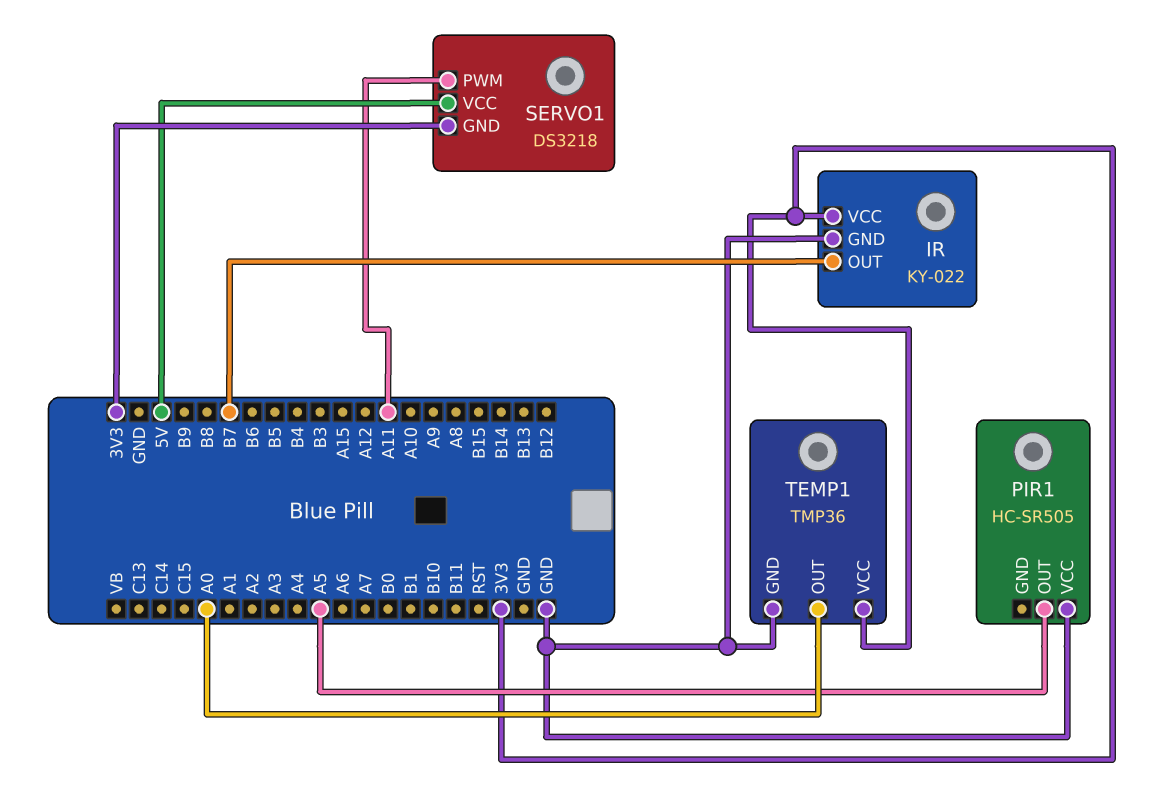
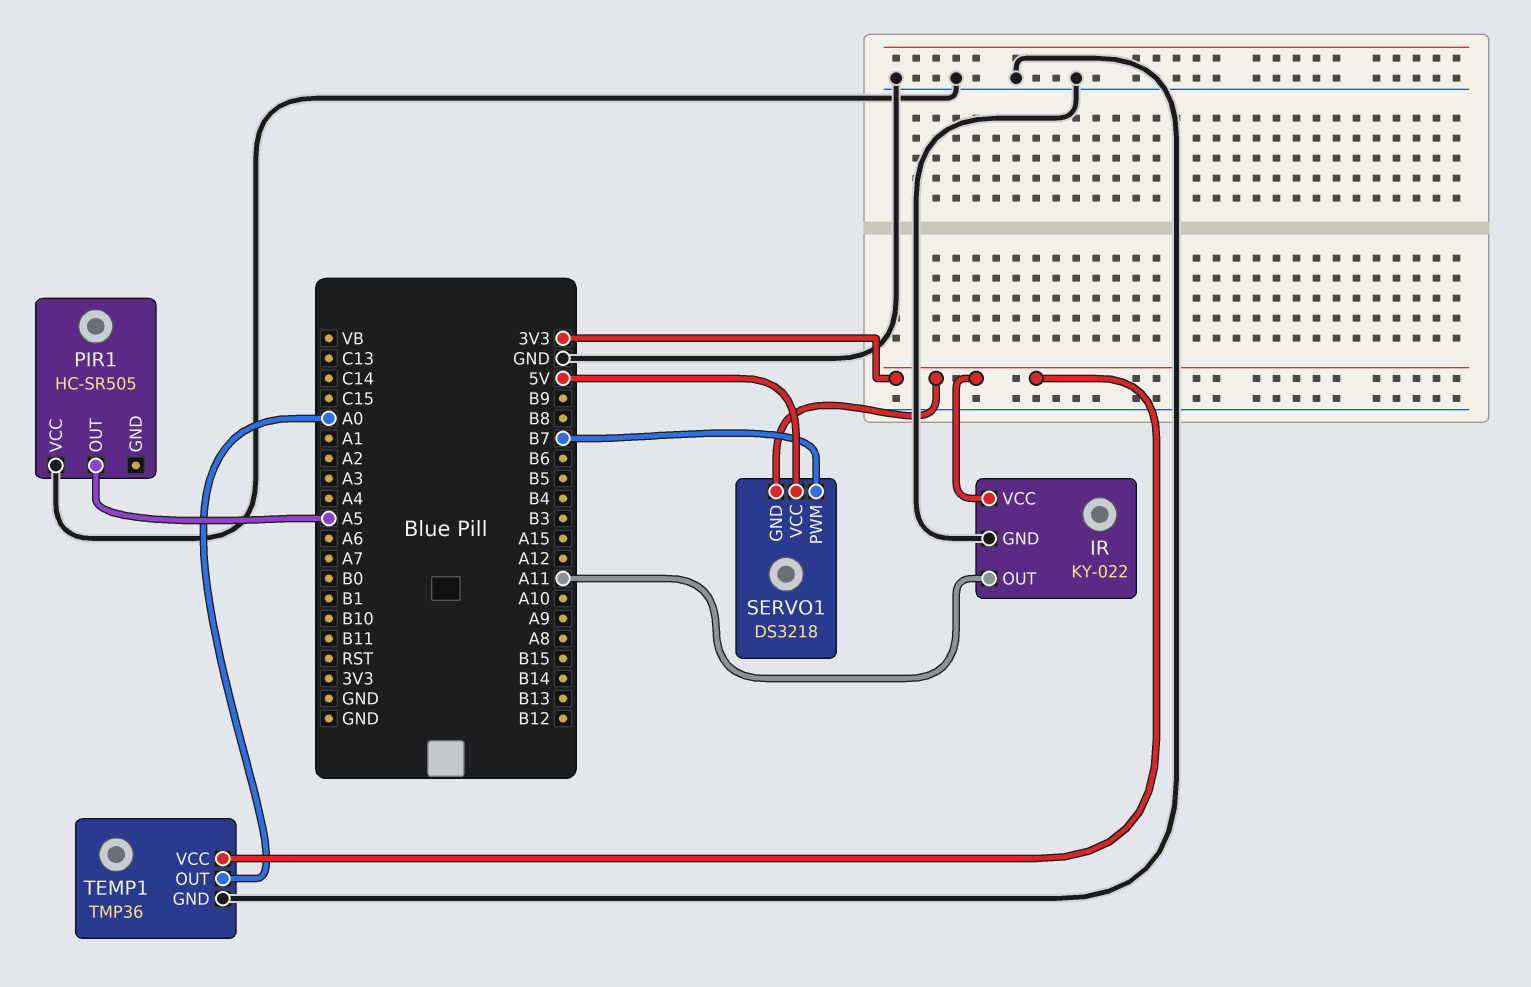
IR pin OUT: B7 -> A11
SERVO1 pin PWM: A11 -> B7

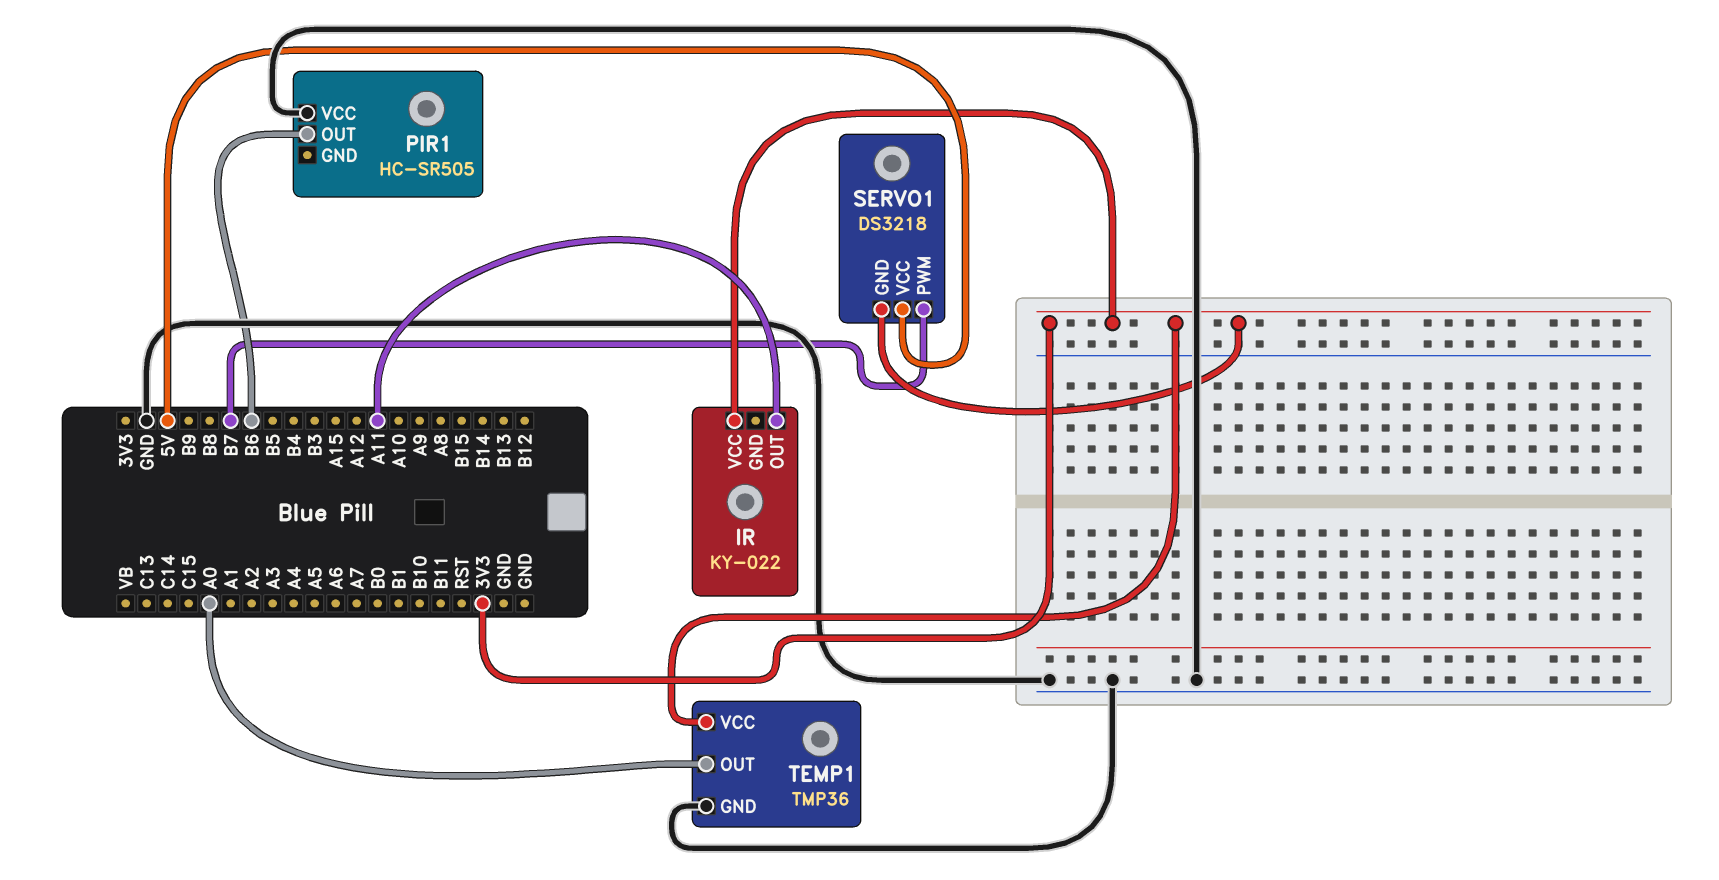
IR pin GND: GND -> none
PIR1 pin OUT: A5 -> B6

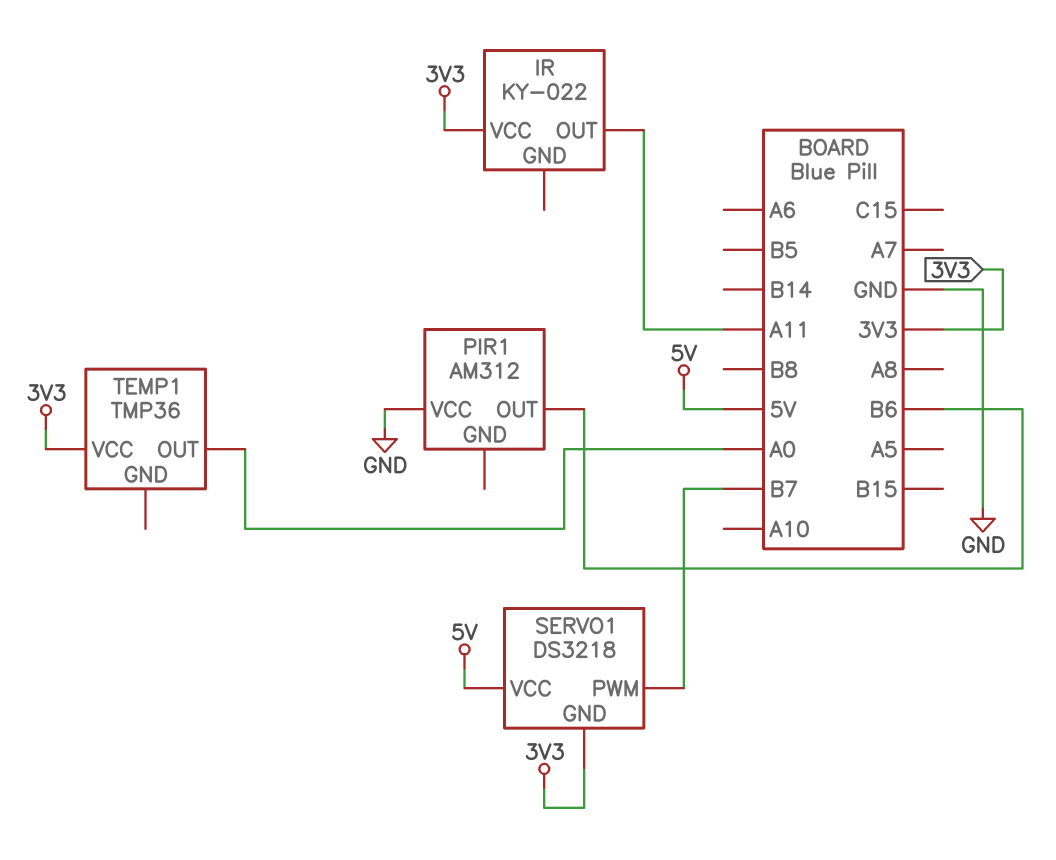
PIR1: HC-SR505 -> AM312
TEMP1 pin GND: GND -> none

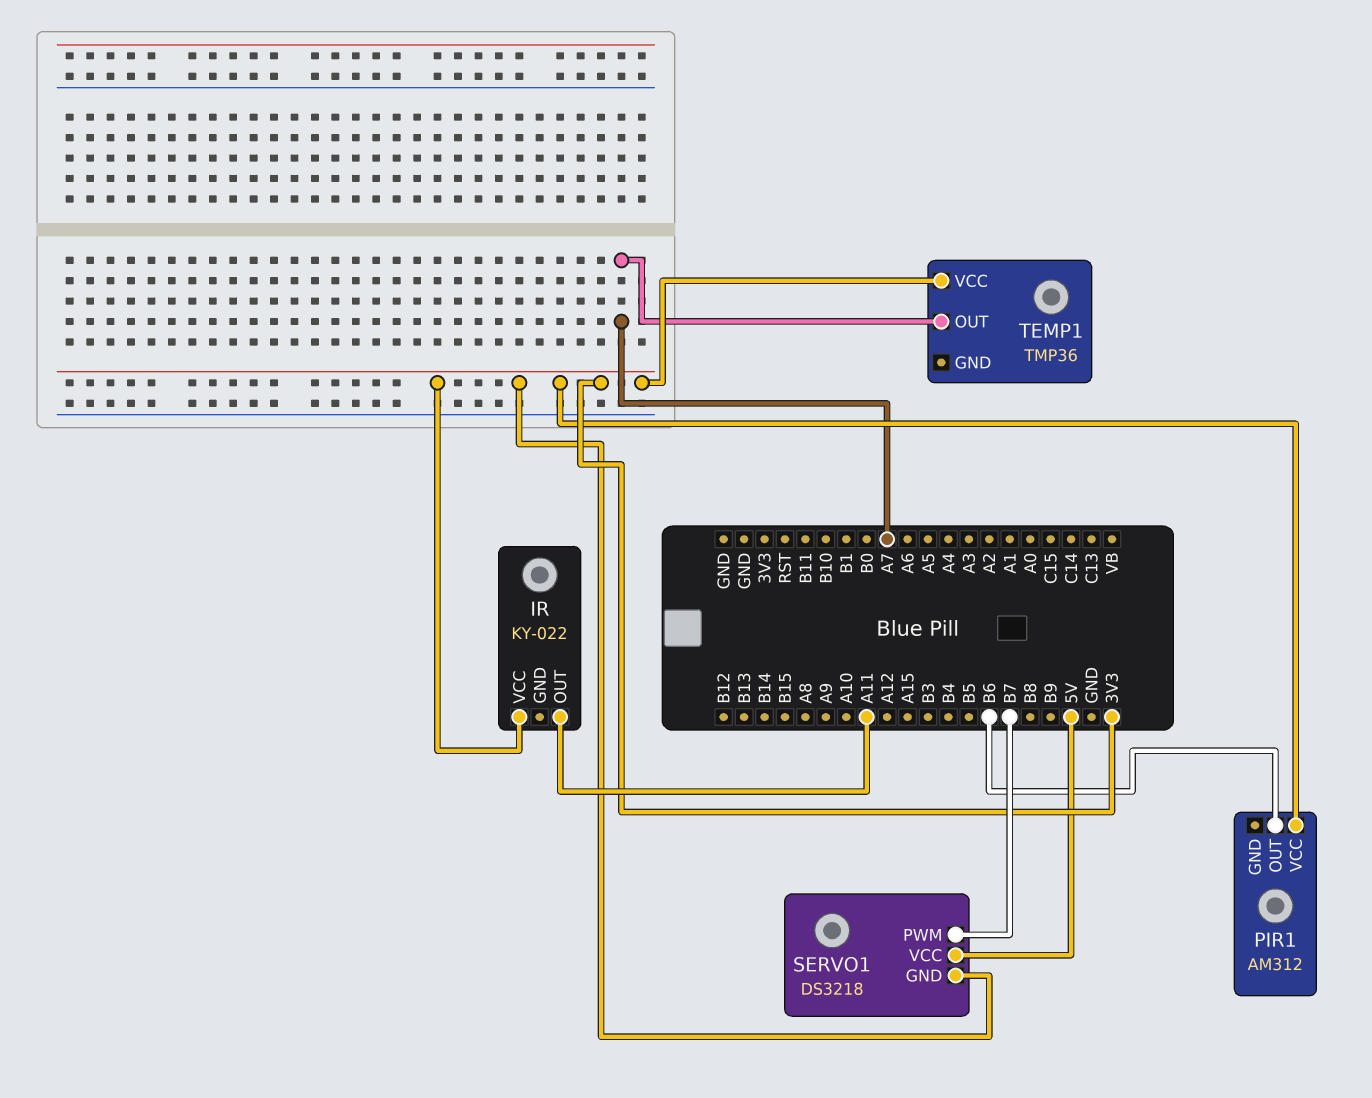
PIR1 pin VCC: GND -> 3V3
TEMP1 pin OUT: A0 -> A7

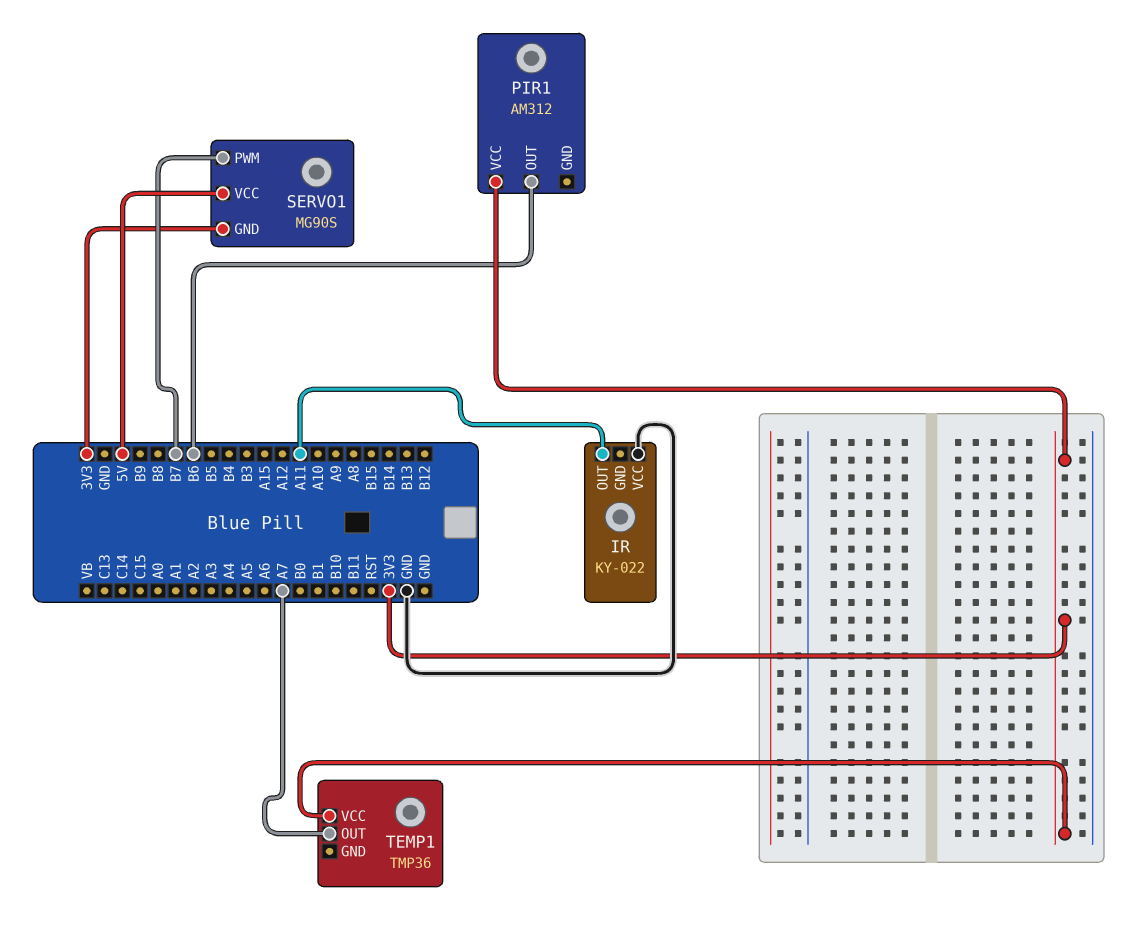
IR pin VCC: 3V3 -> GND
SERVO1: DS3218 -> MG90S

